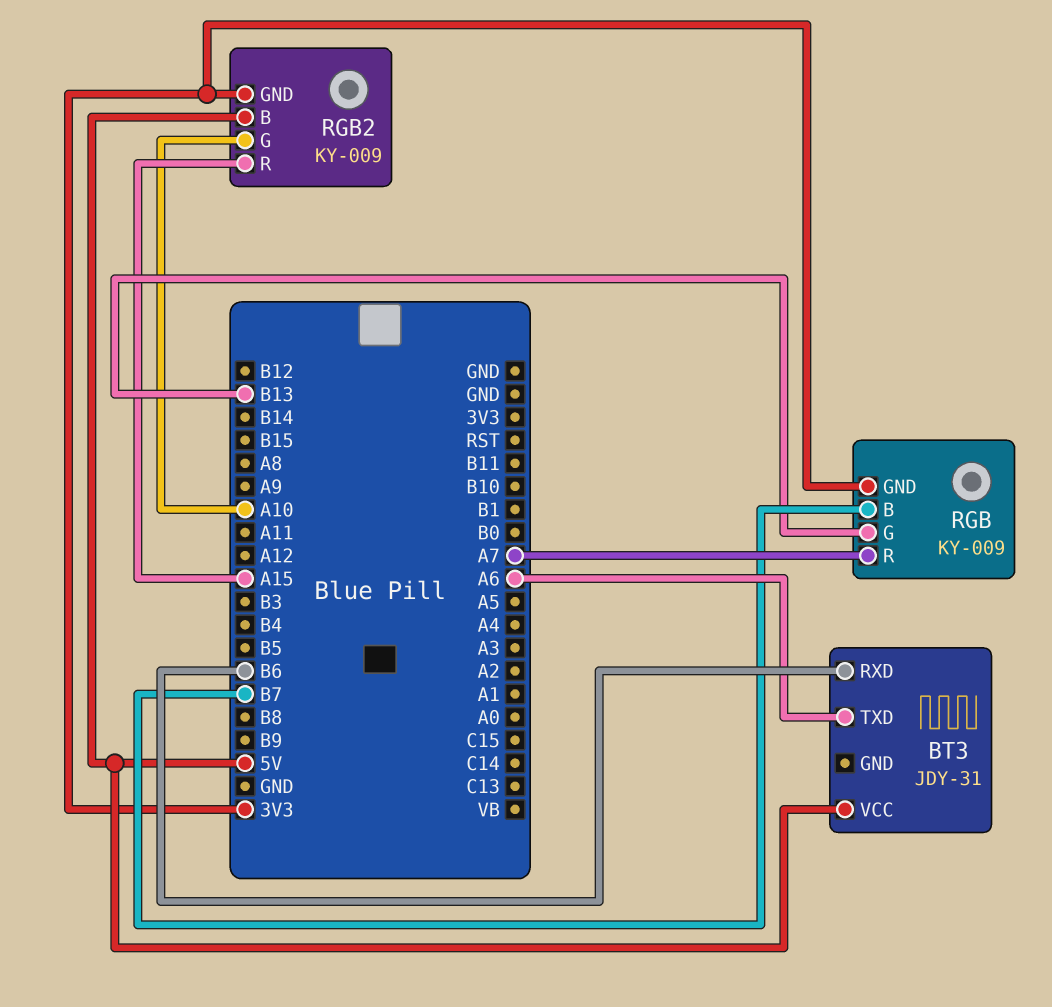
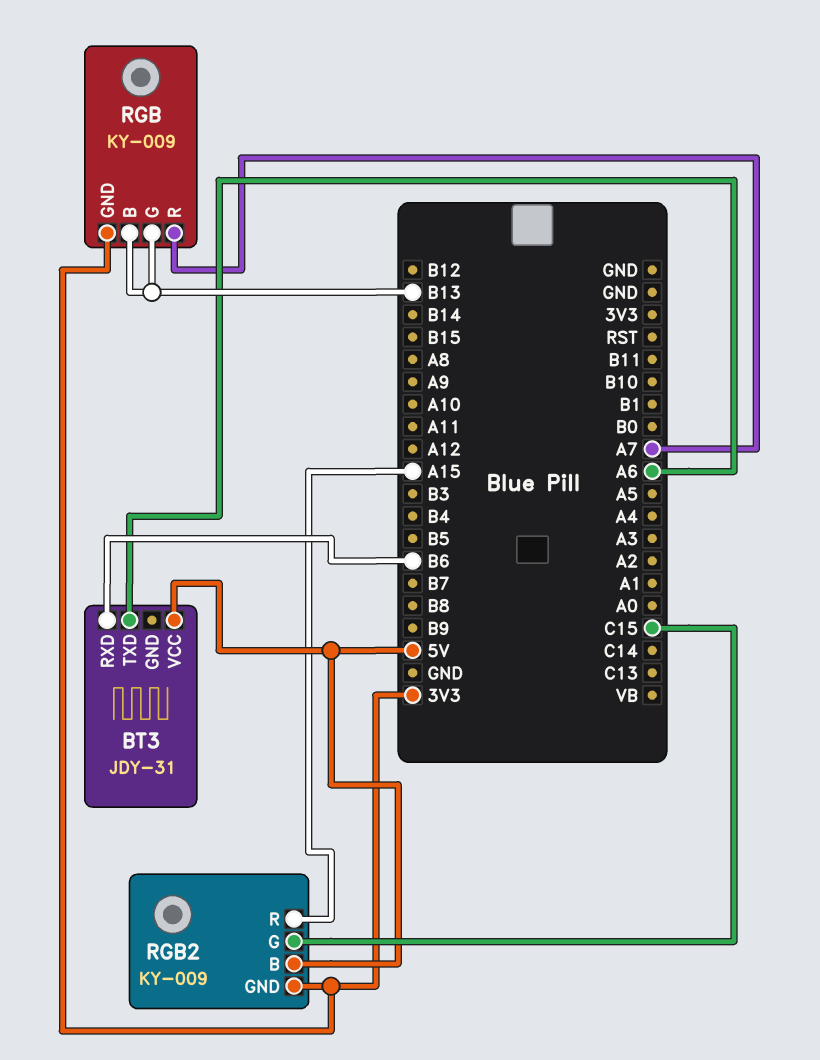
RGB pin B: B7 -> B13
RGB2 pin G: A10 -> C15

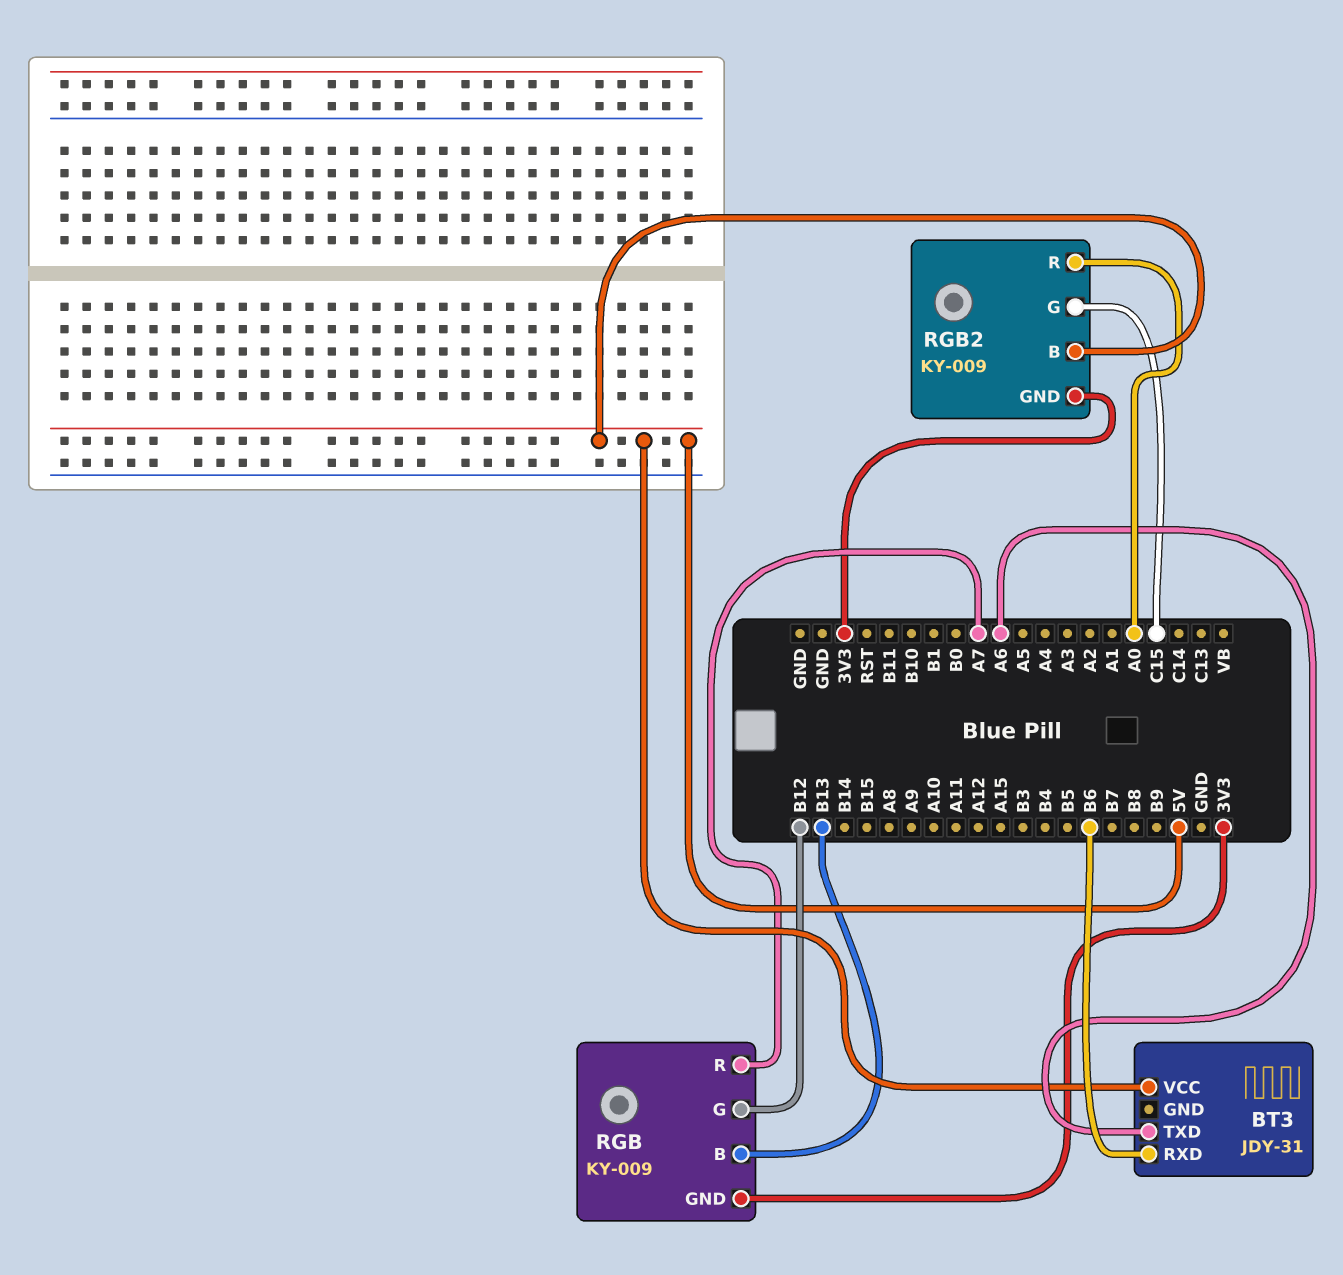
RGB pin G: B13 -> B12
RGB2 pin R: A15 -> A0

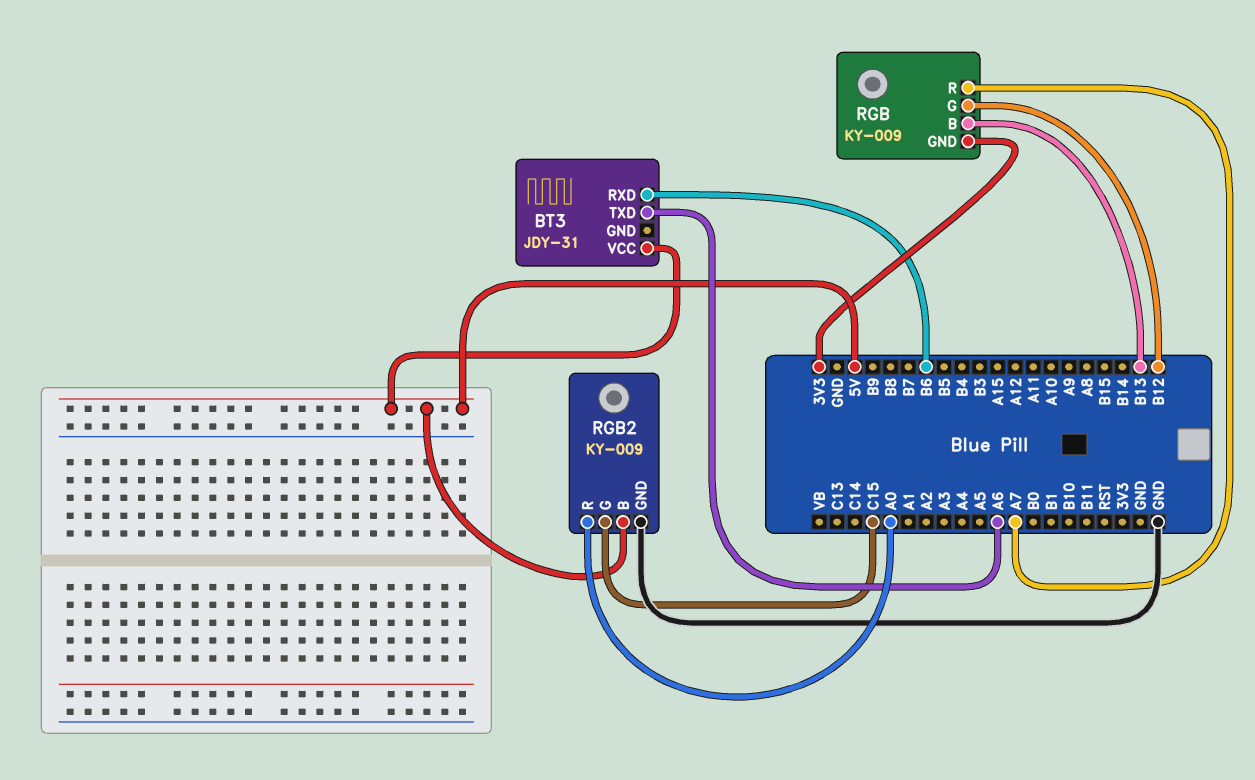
RGB2 pin GND: 3V3 -> GND

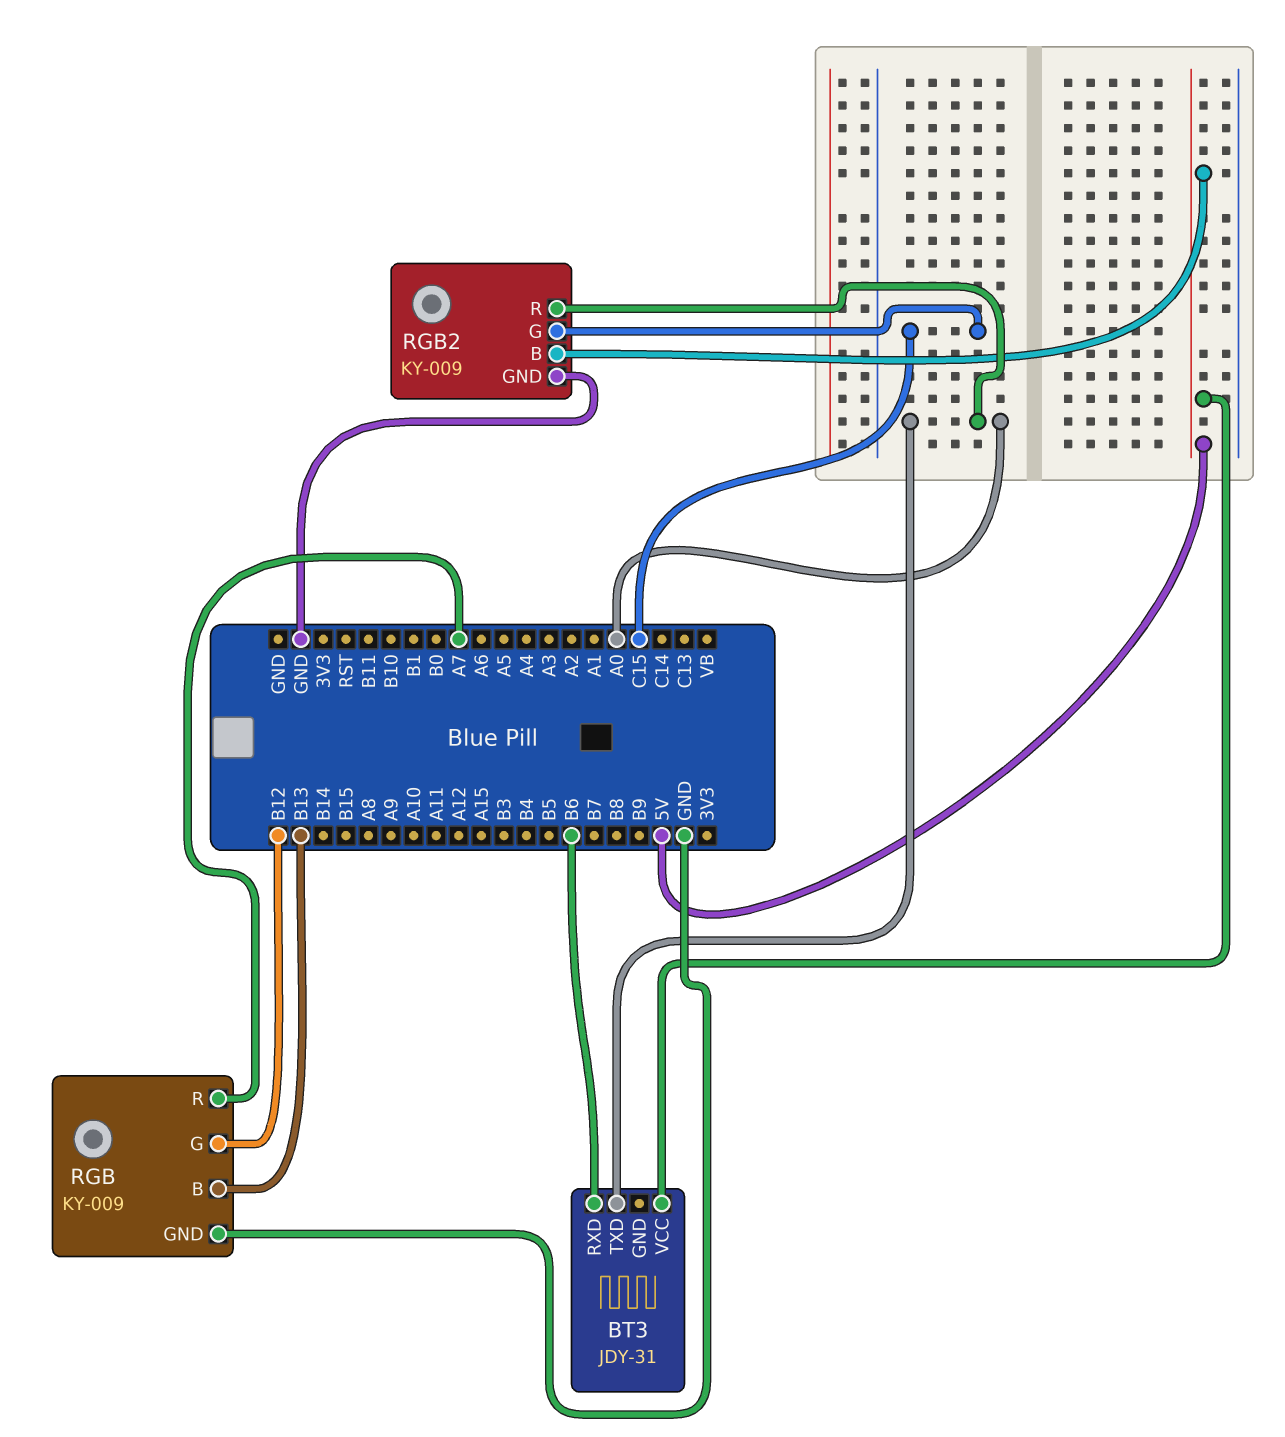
BT3 pin TXD: A6 -> A0
RGB pin GND: 3V3 -> GND

